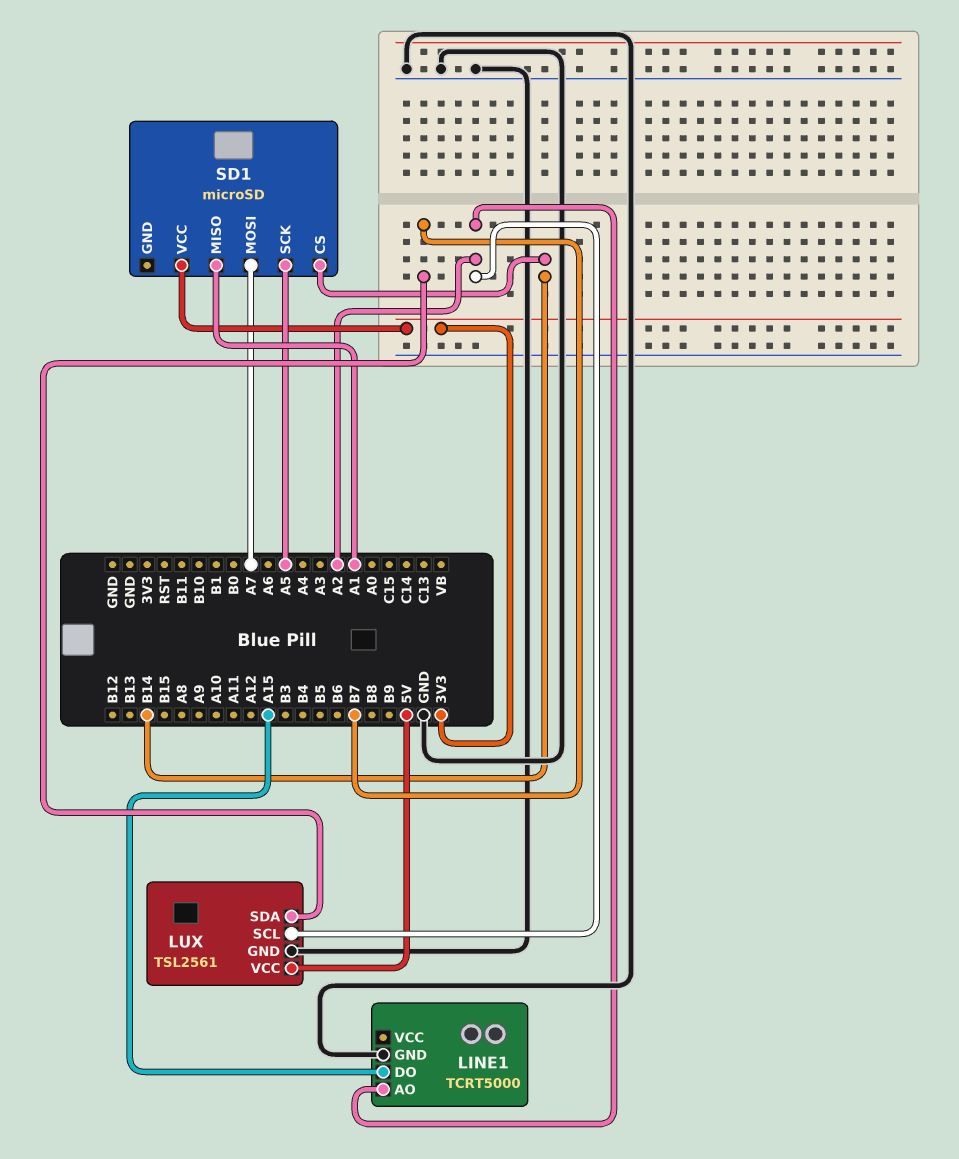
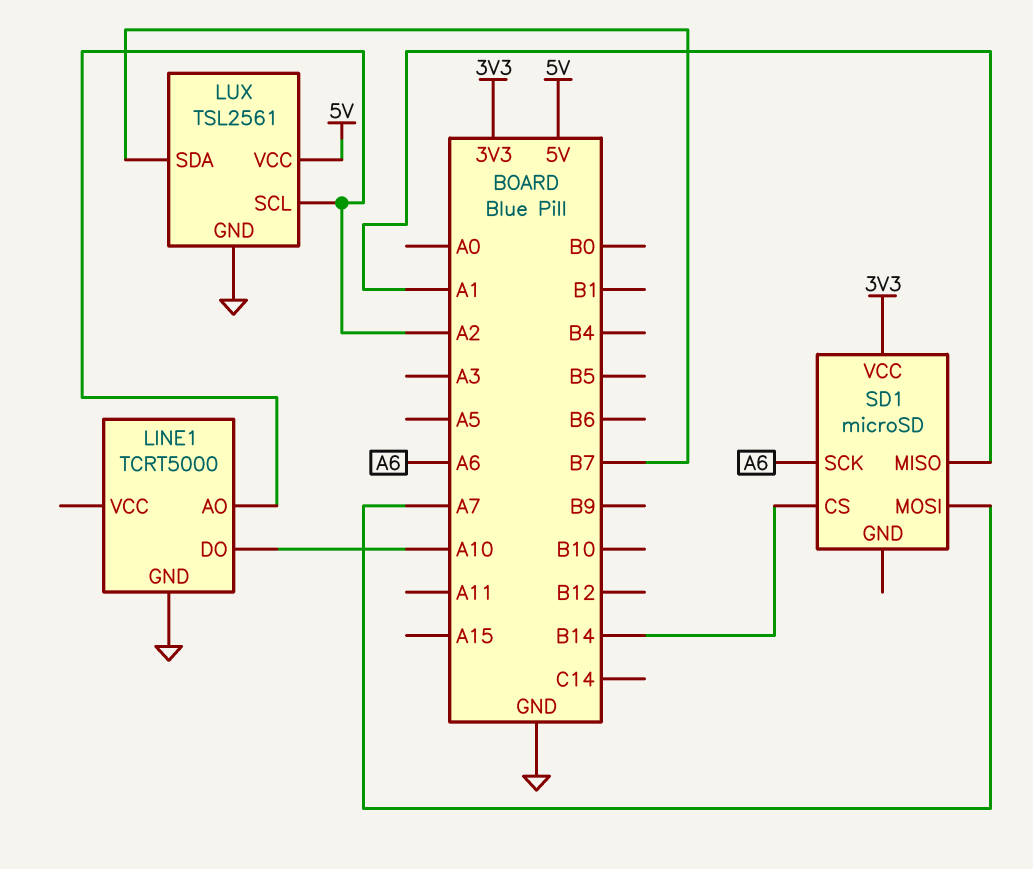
LINE1 pin DO: A15 -> A10
SD1 pin SCK: A5 -> A6

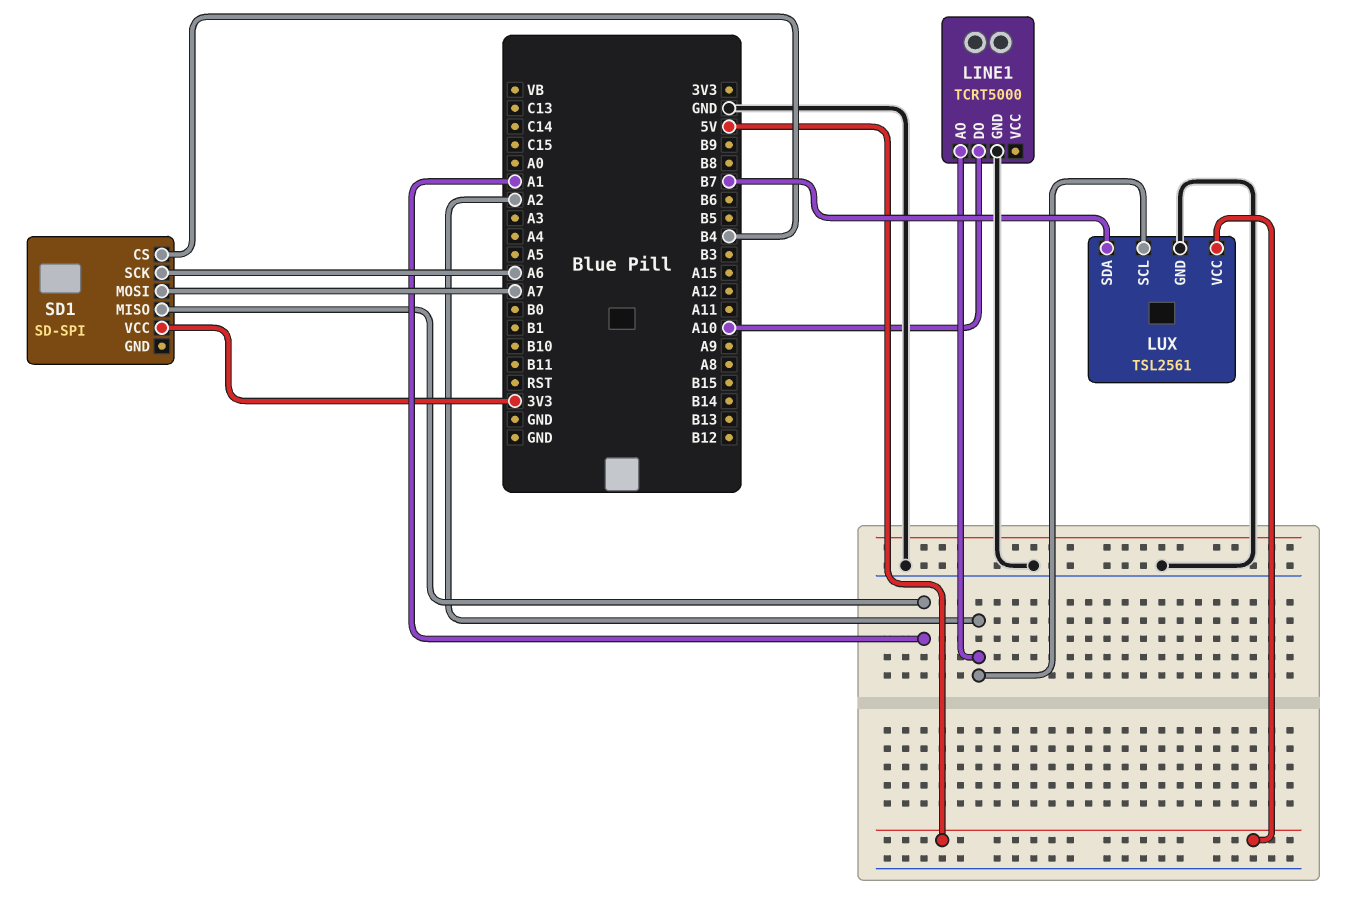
SD1: microSD -> SD-SPI
SD1 pin CS: B14 -> B4

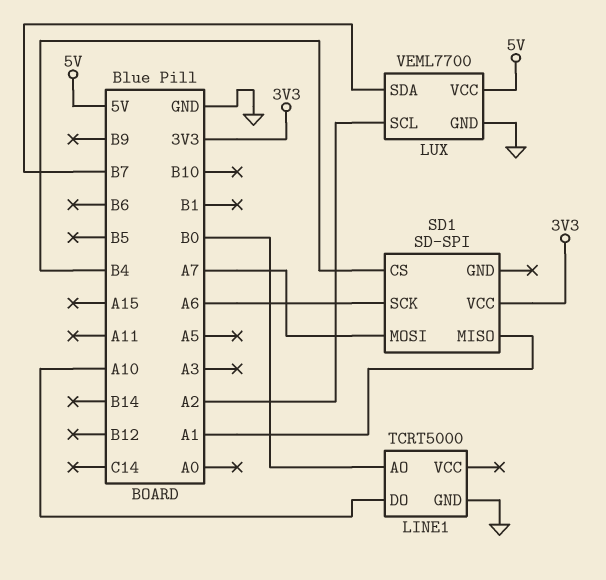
LINE1 pin AO: A2 -> B0
LUX: TSL2561 -> VEML7700

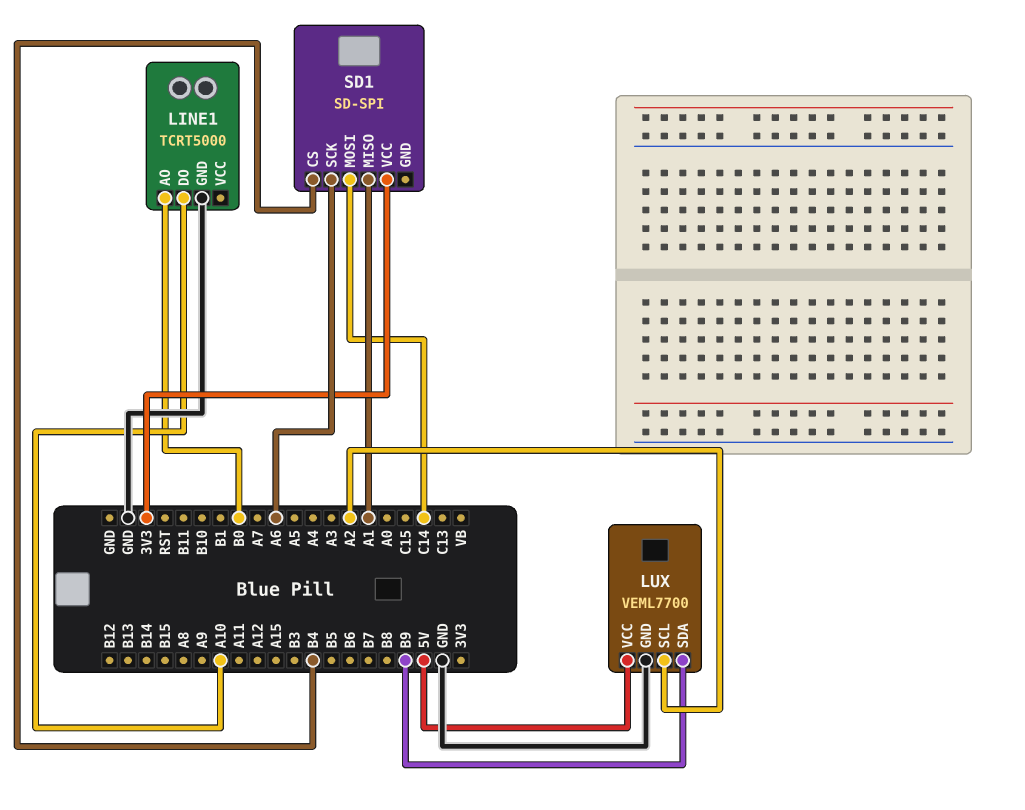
LUX pin SDA: B7 -> B9
SD1 pin MOSI: A7 -> C14

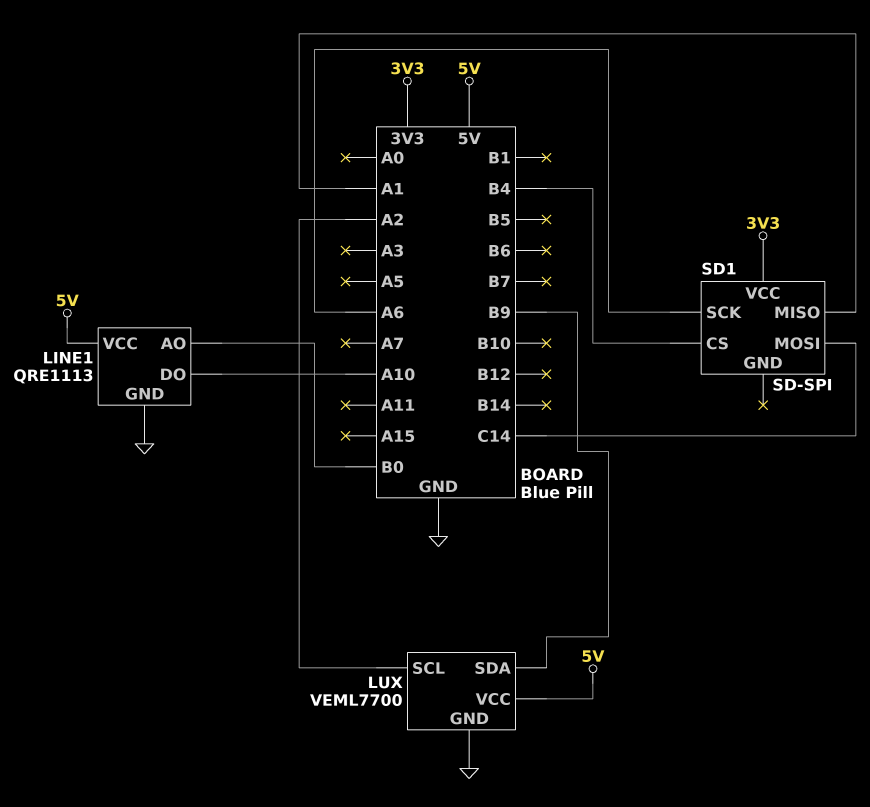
LINE1: TCRT5000 -> QRE1113
LINE1 pin VCC: none -> 5V

